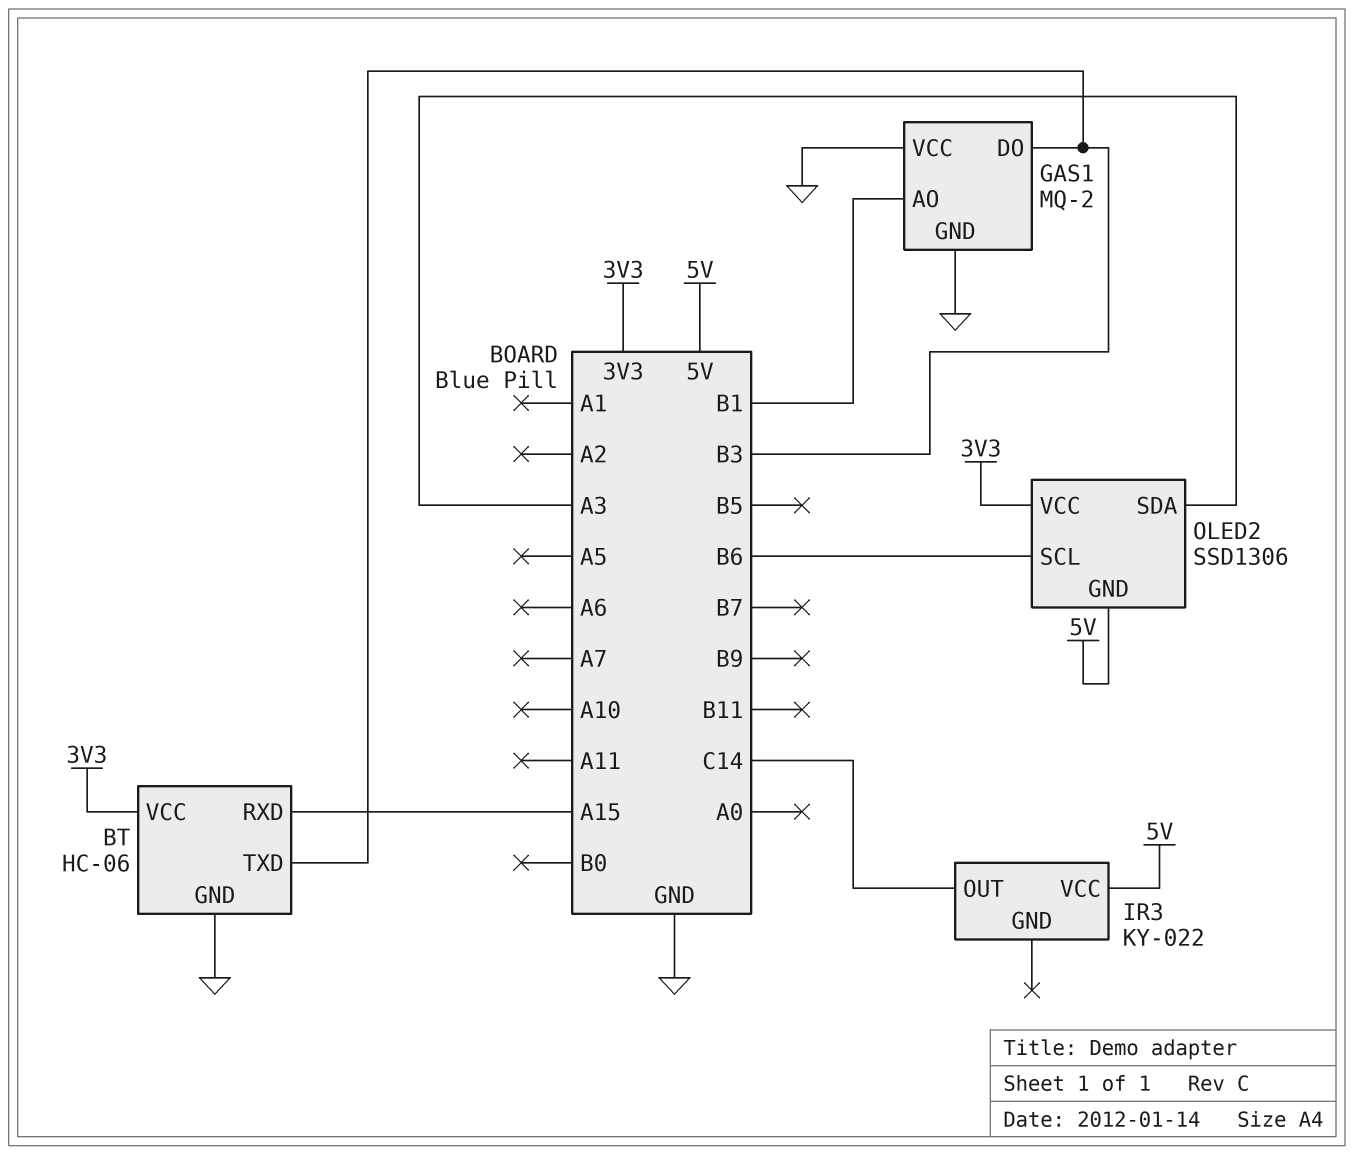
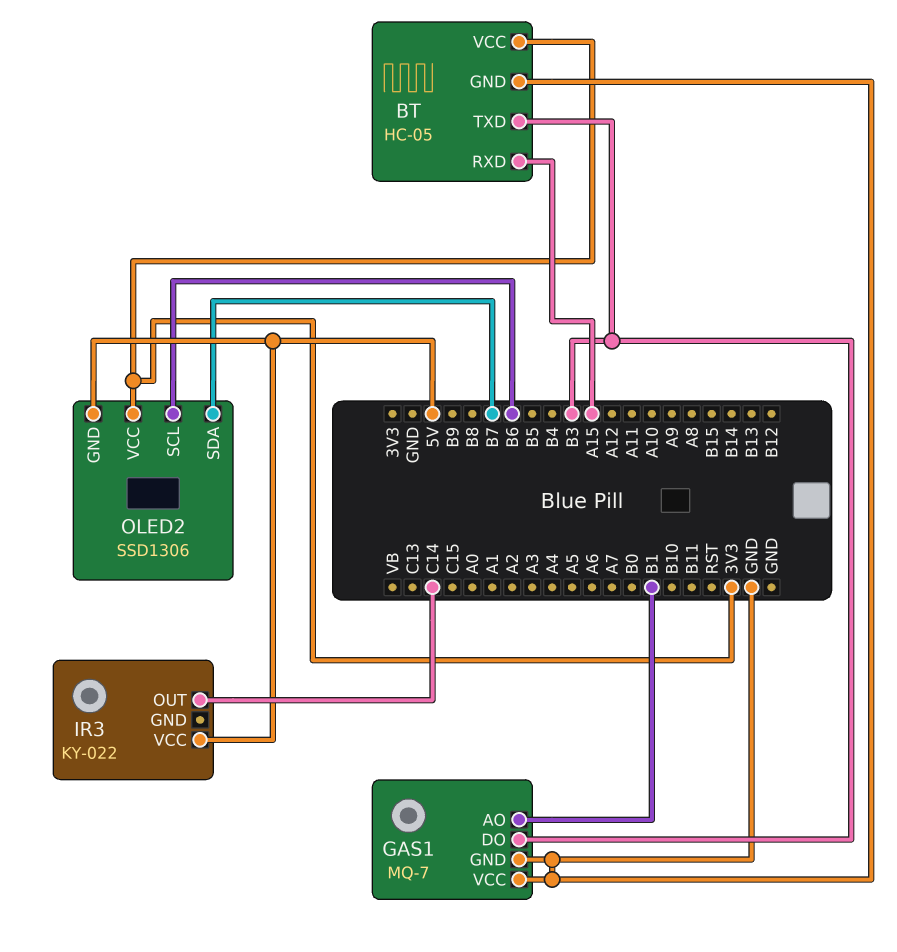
BT: HC-06 -> HC-05
GAS1: MQ-2 -> MQ-7
OLED2 pin SDA: A3 -> B7

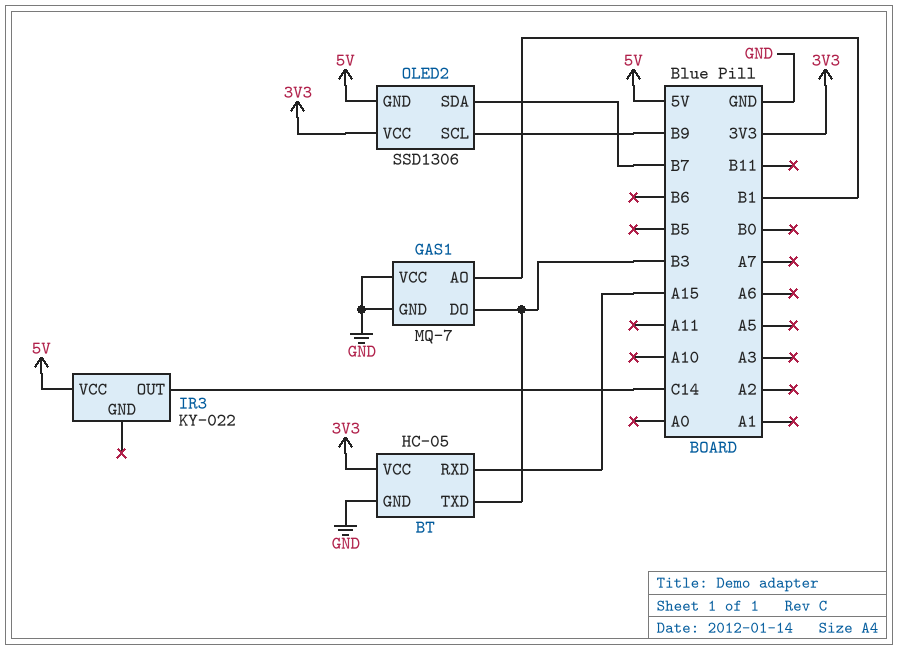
OLED2 pin SCL: B6 -> B9

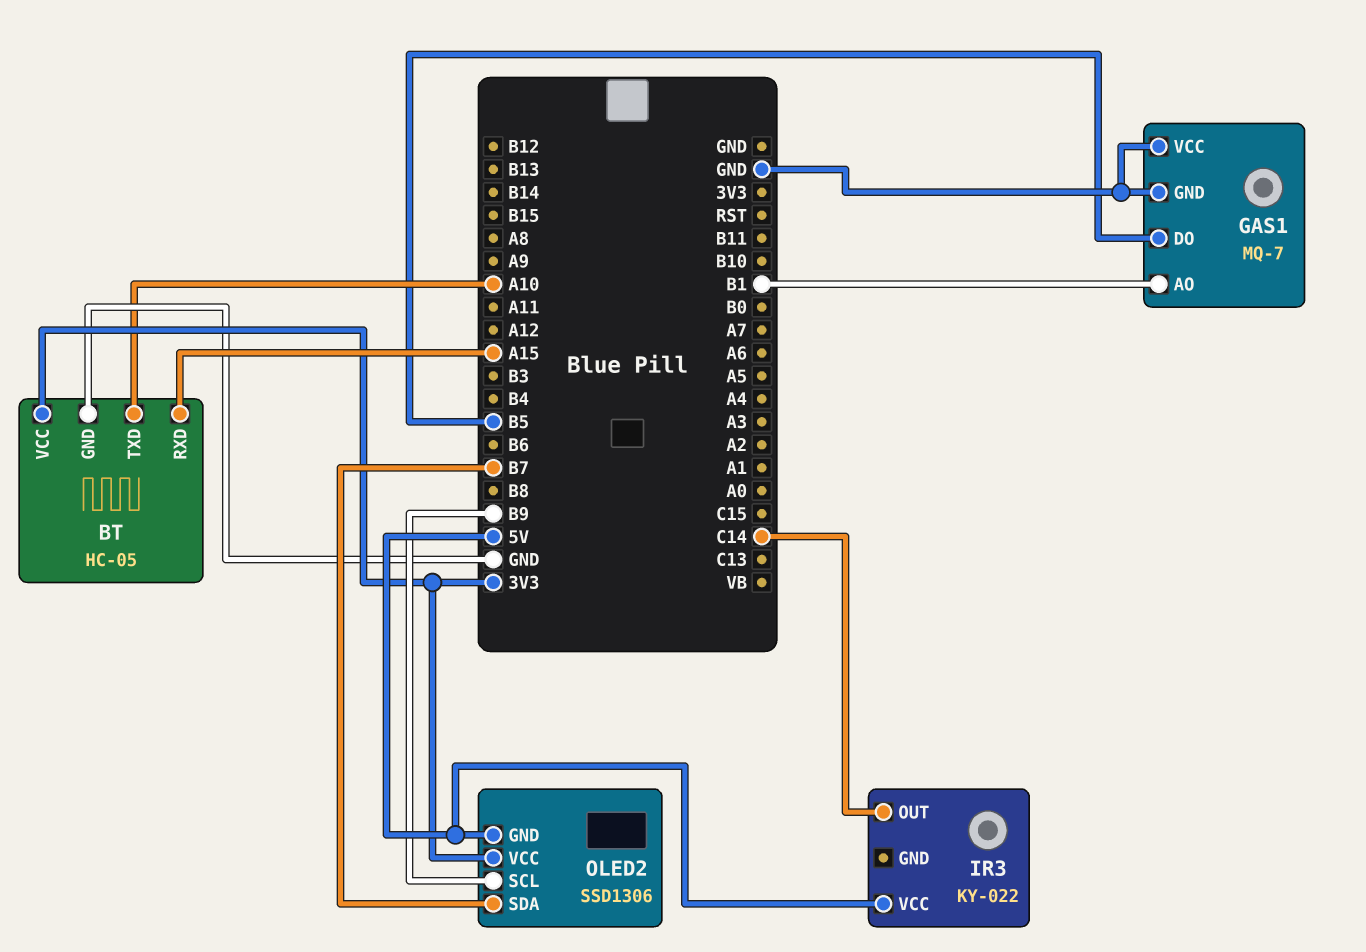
BT pin TXD: B3 -> A10
GAS1 pin DO: B3 -> B5

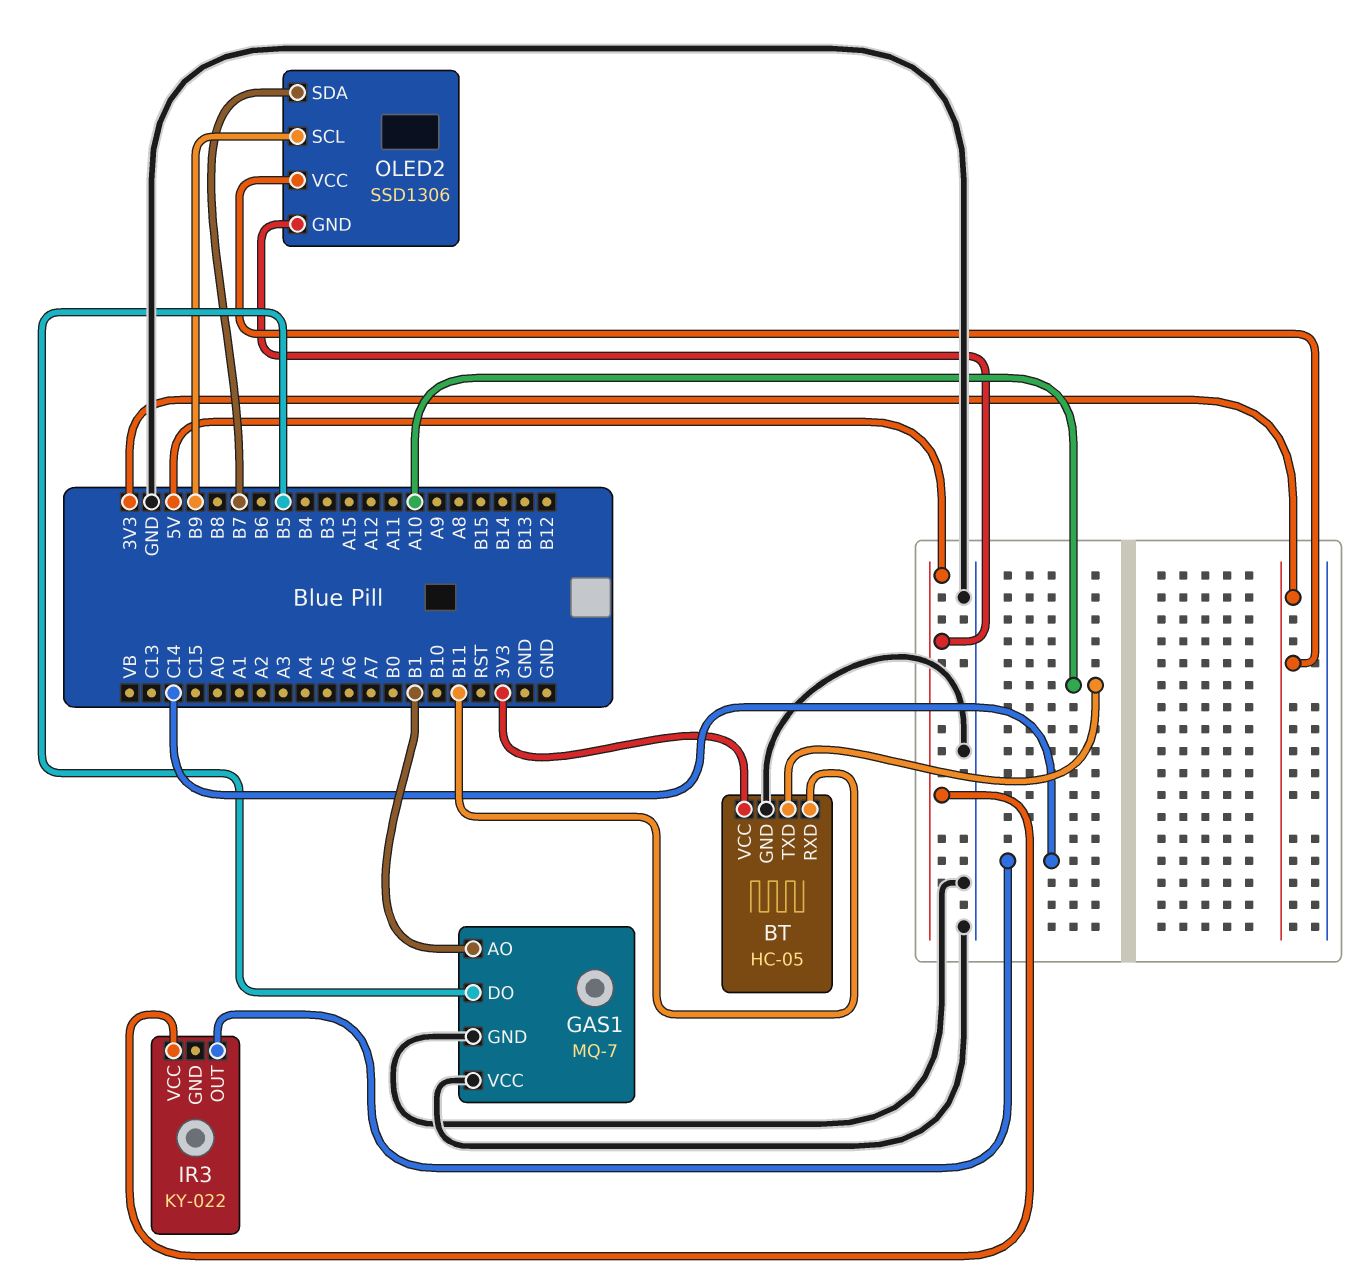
BT pin RXD: A15 -> B11

